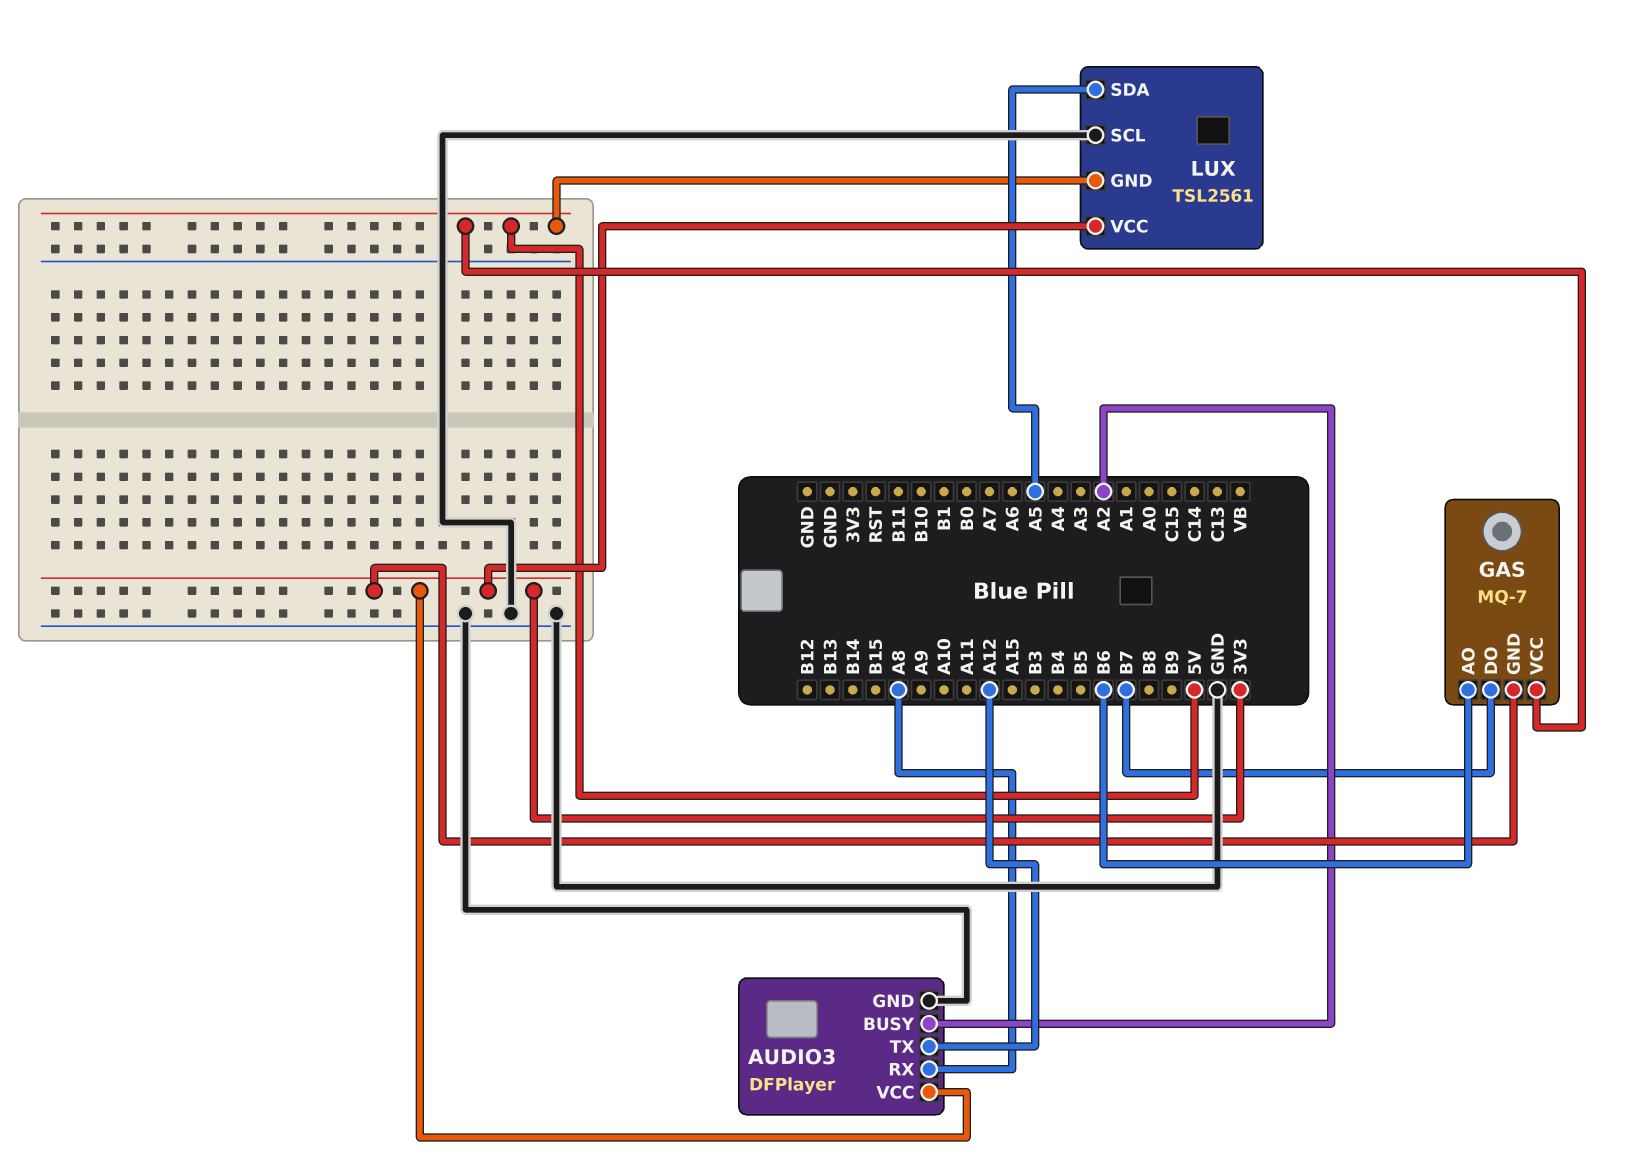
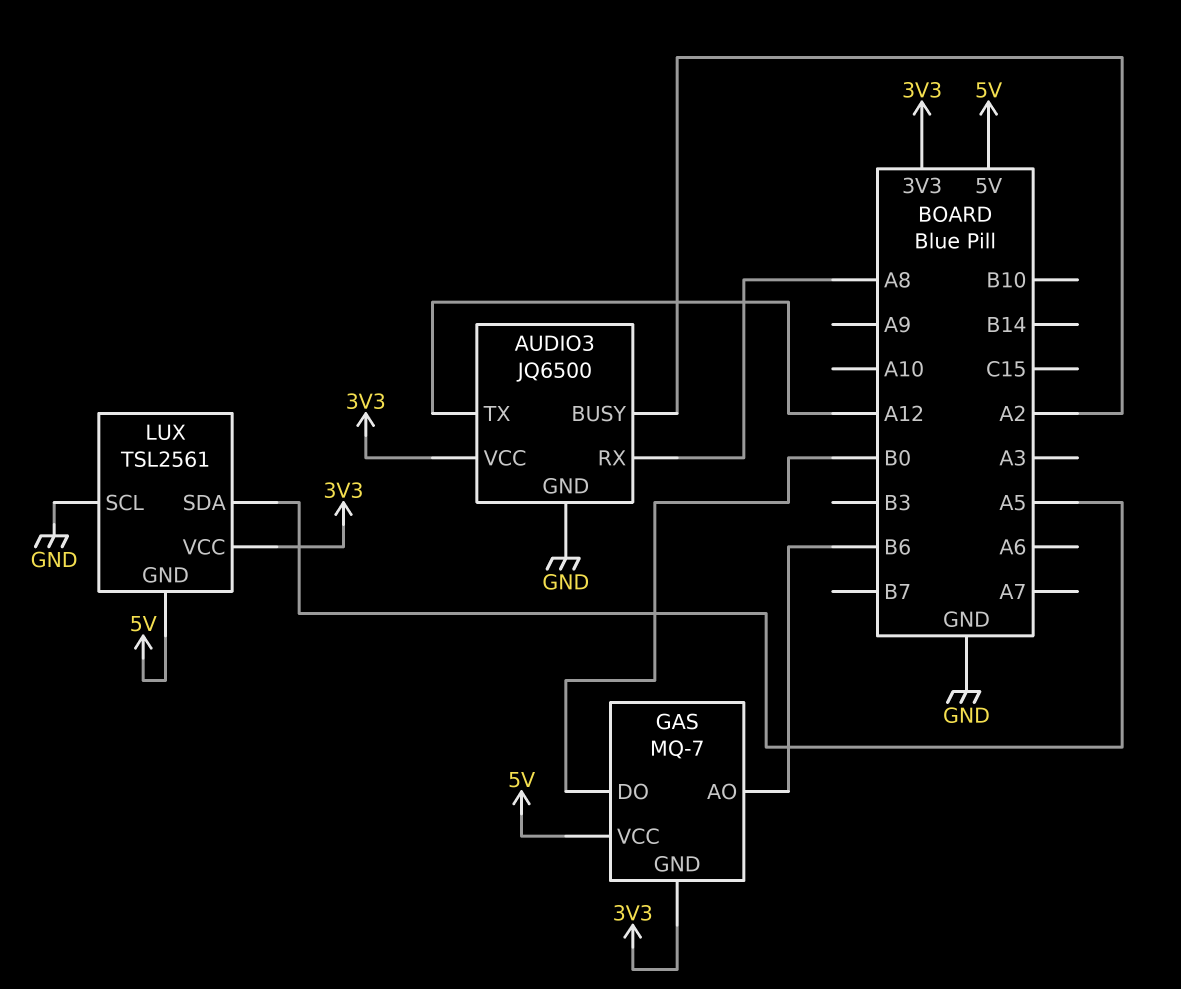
AUDIO3: DFPlayer -> JQ6500
GAS pin DO: B7 -> B0

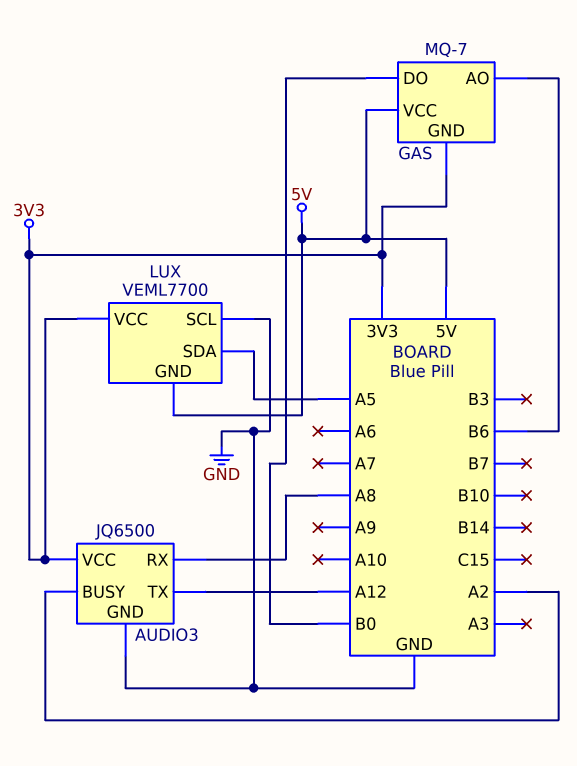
LUX: TSL2561 -> VEML7700

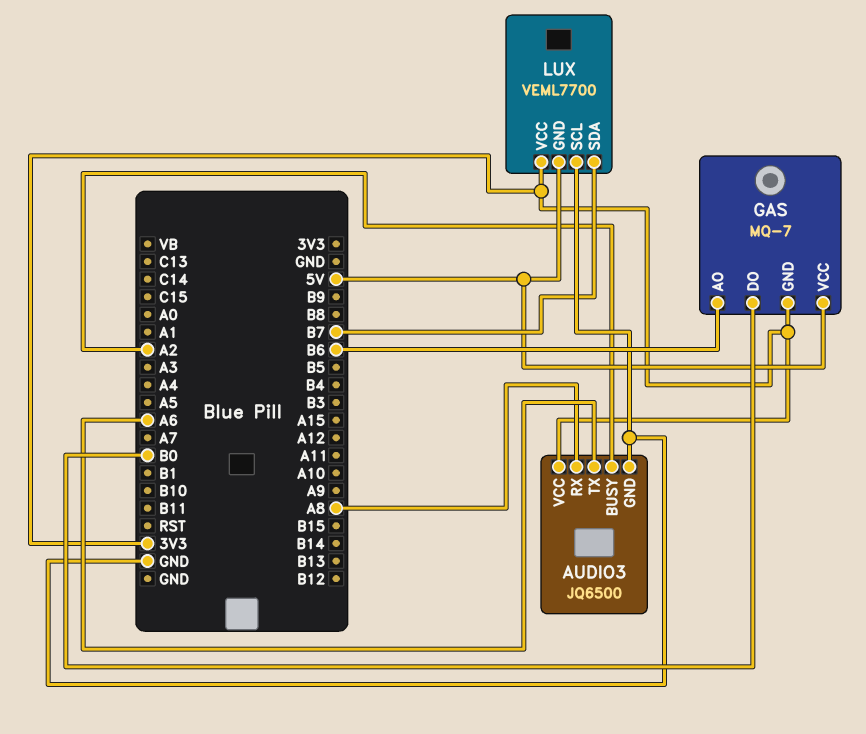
AUDIO3 pin TX: A12 -> A6
LUX pin SDA: A5 -> B7

